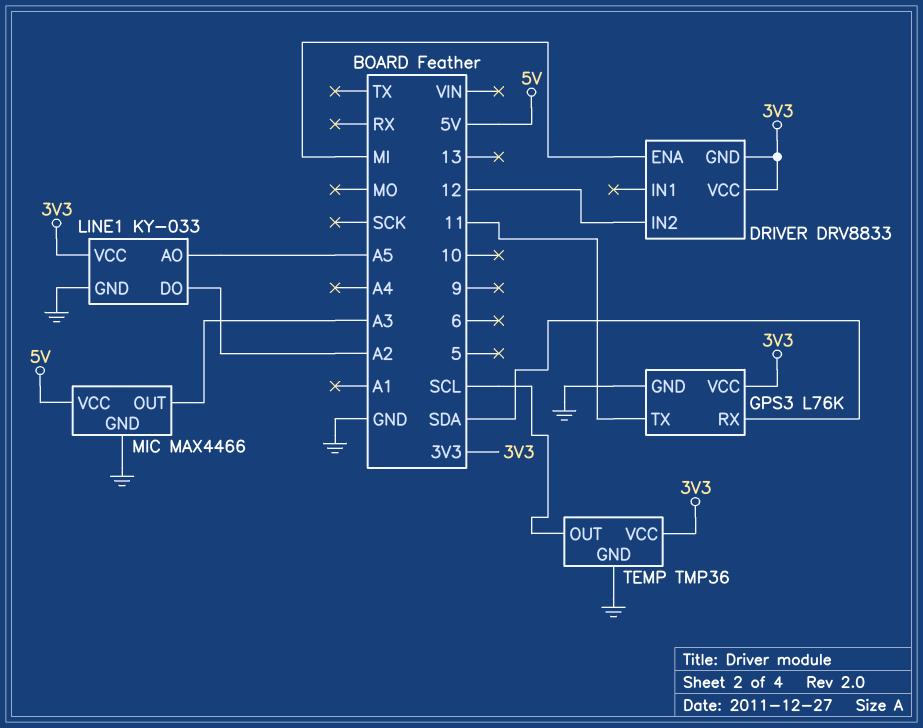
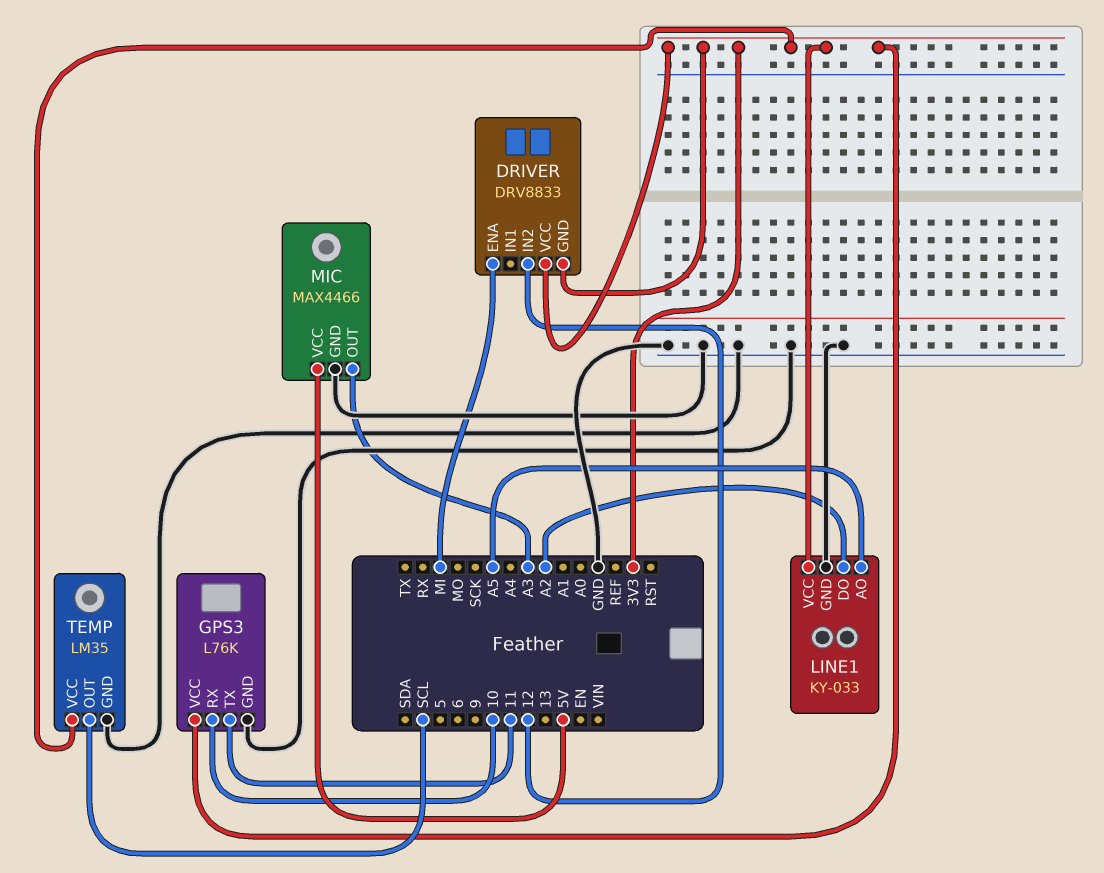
GPS3 pin RX: SDA -> 10
TEMP: TMP36 -> LM35

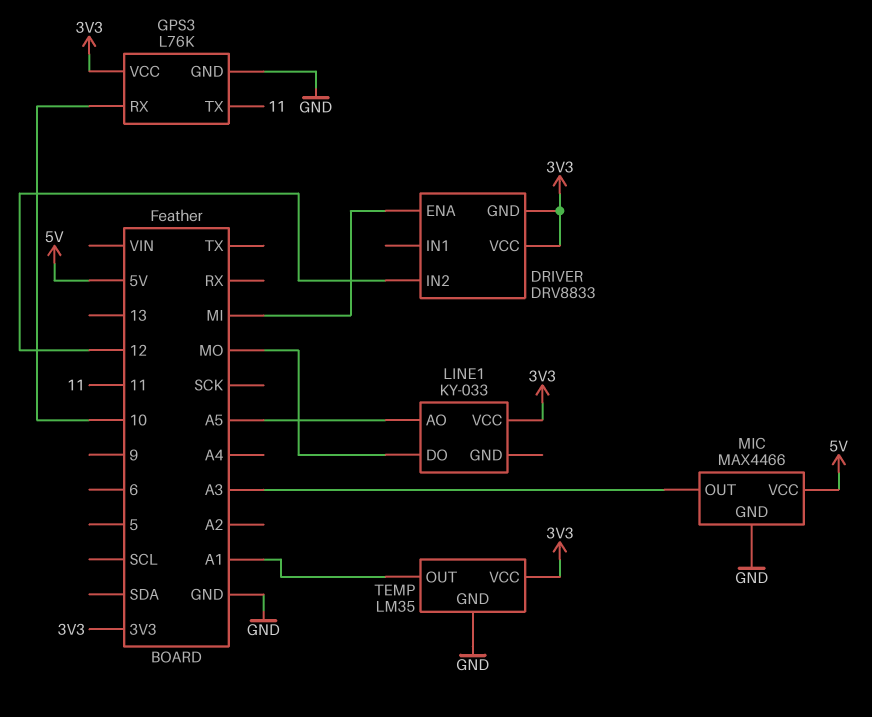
LINE1 pin DO: A2 -> MO
LINE1 pin GND: GND -> none
TEMP pin OUT: SCL -> A1

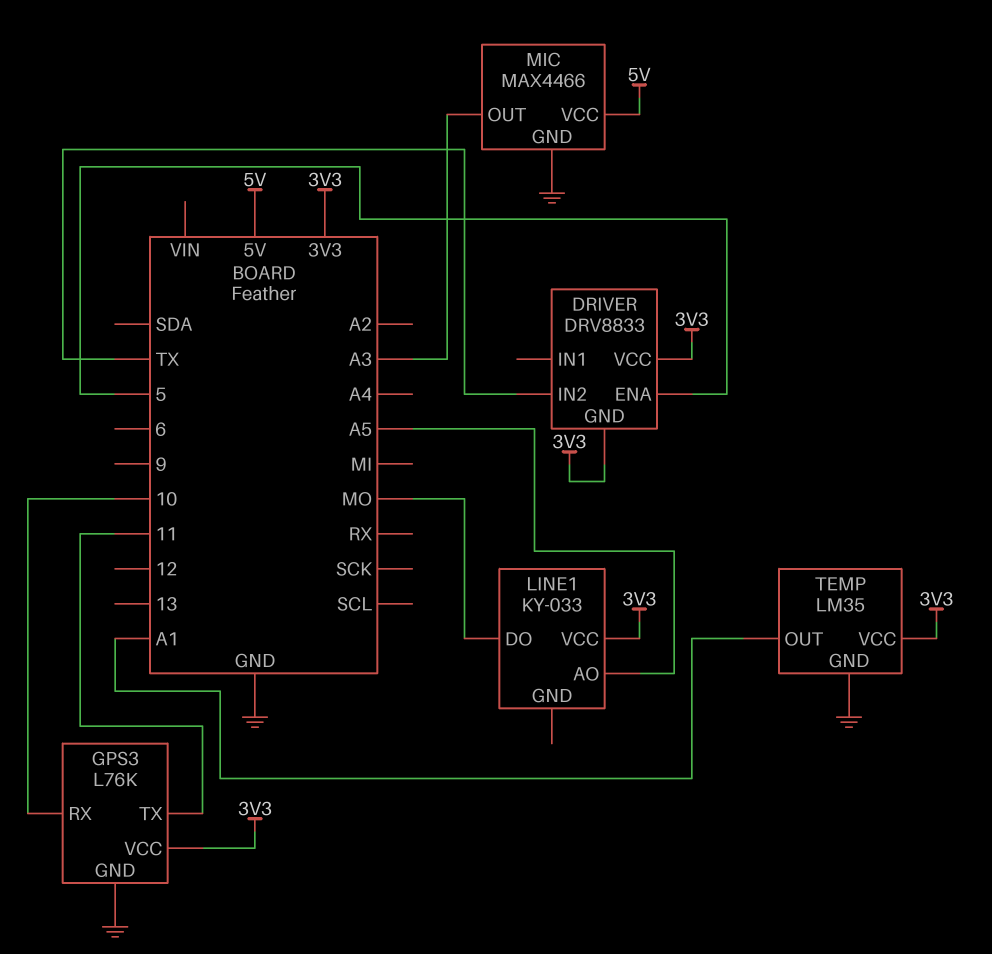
DRIVER pin ENA: MI -> 5
DRIVER pin IN2: 12 -> TX

